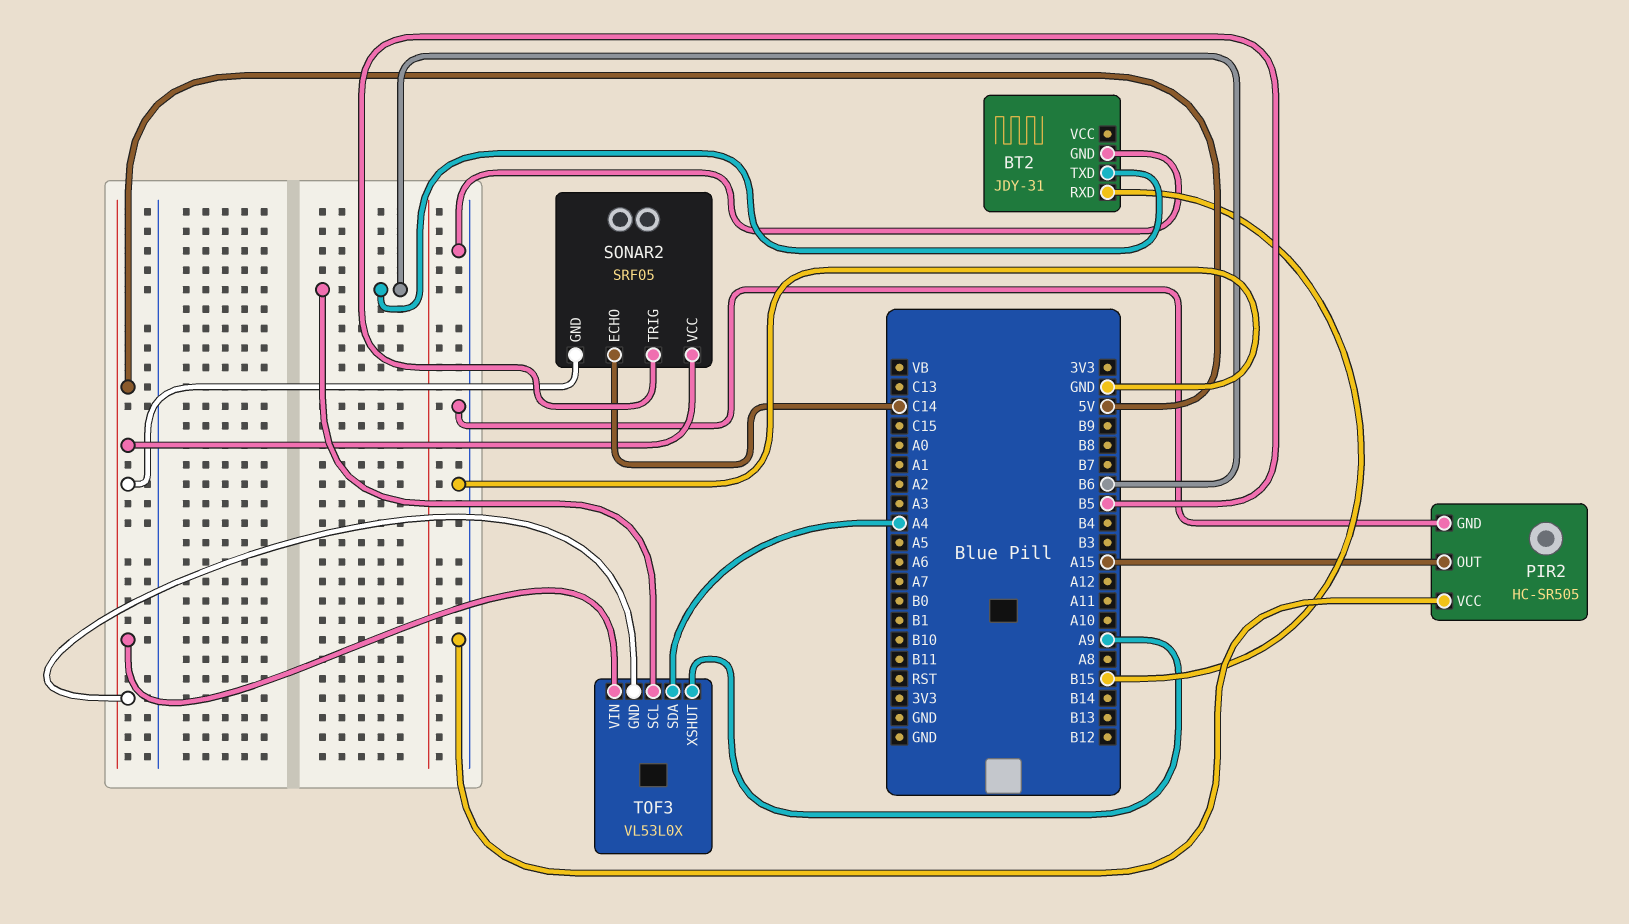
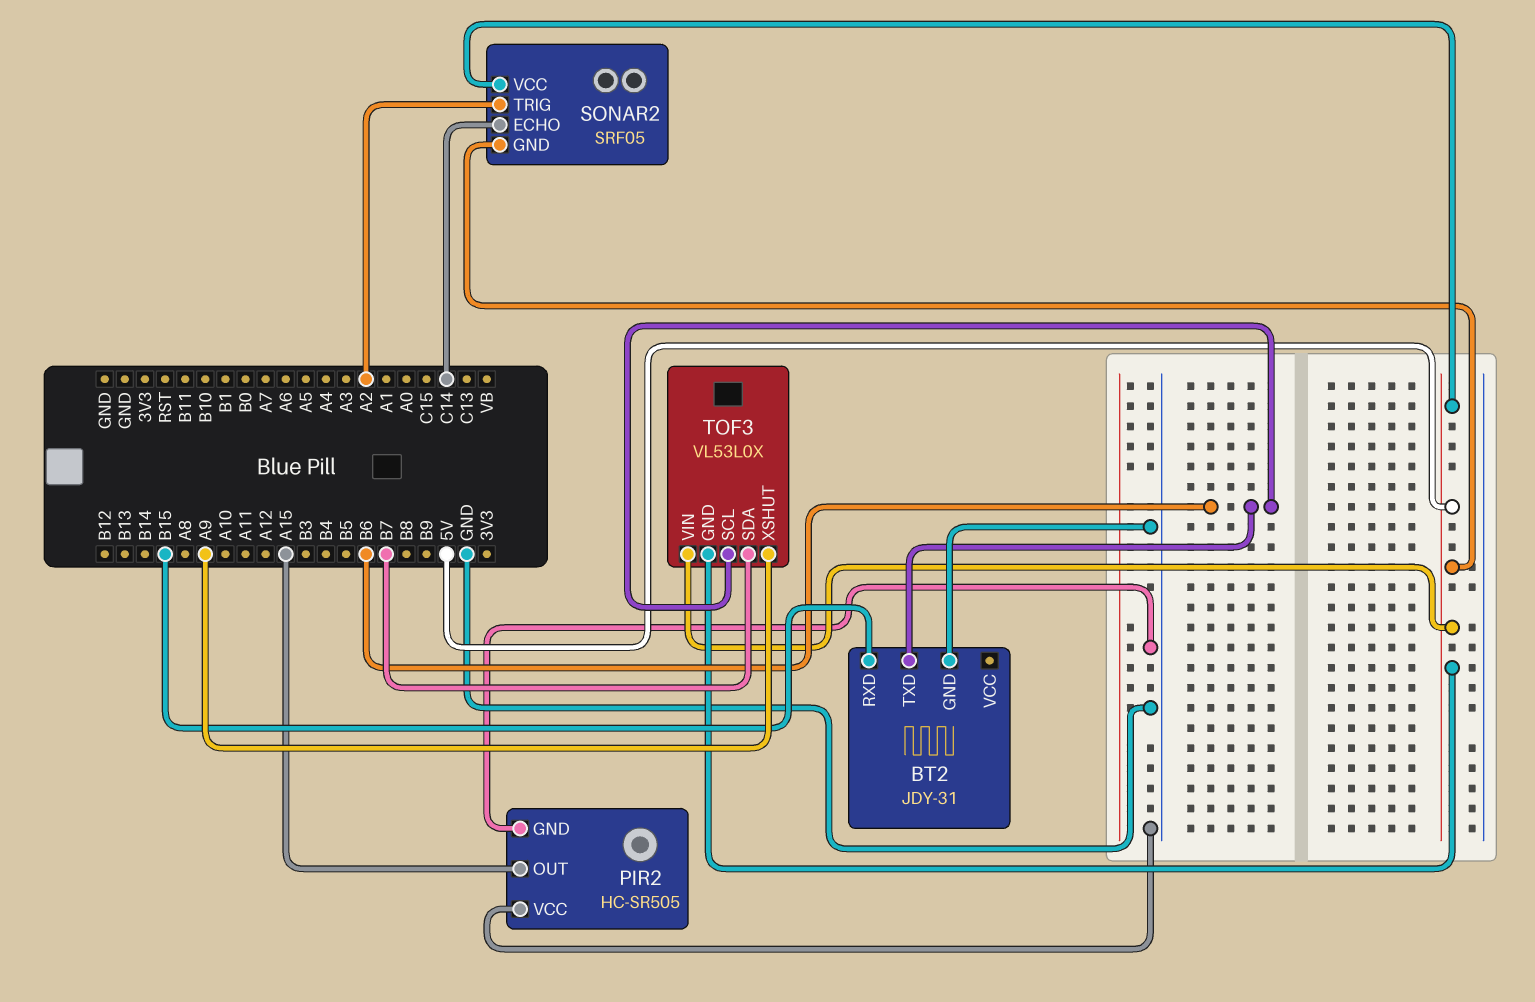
SONAR2 pin TRIG: B5 -> A2
TOF3 pin SDA: A4 -> B7

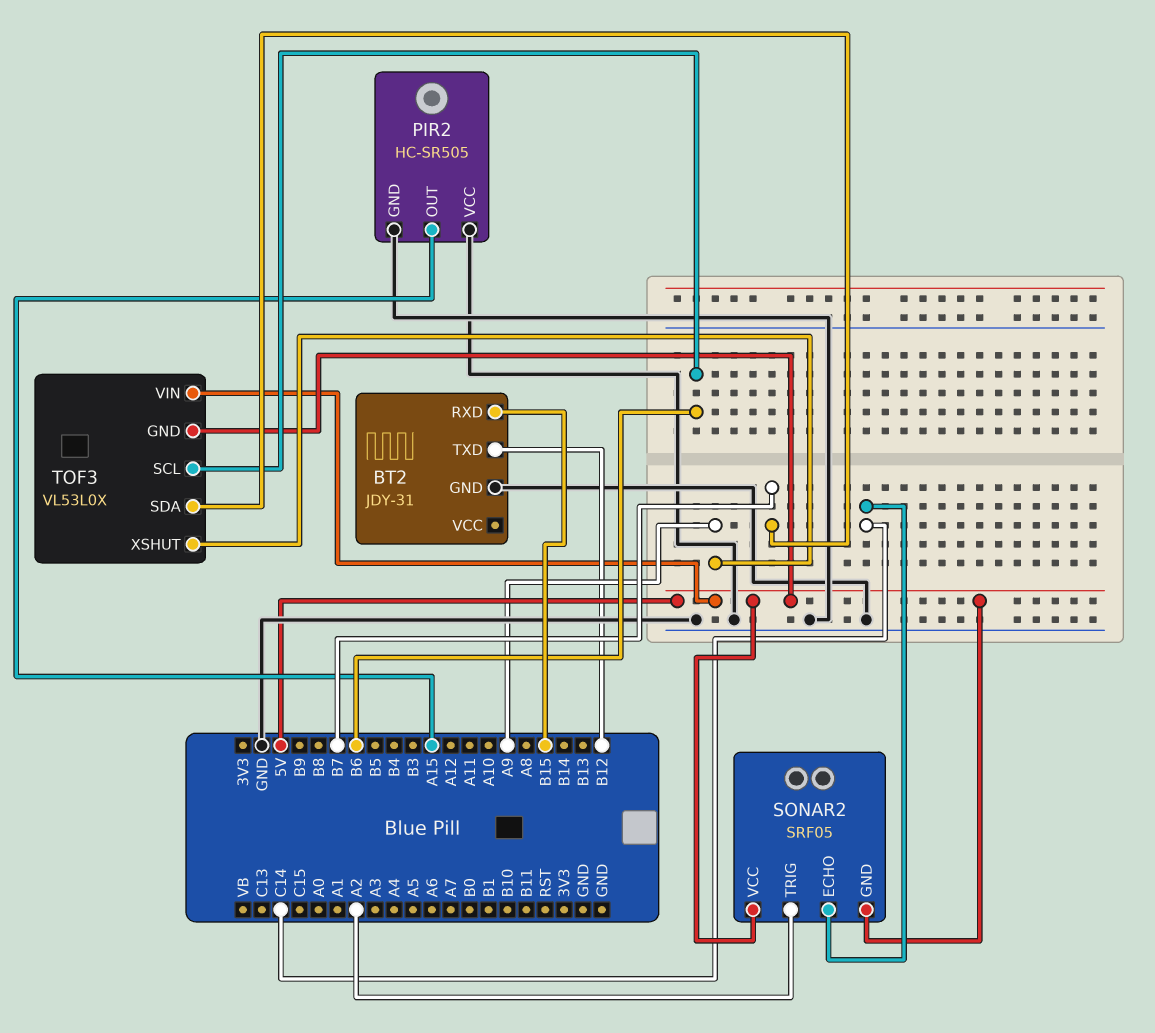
BT2 pin TXD: B6 -> B12

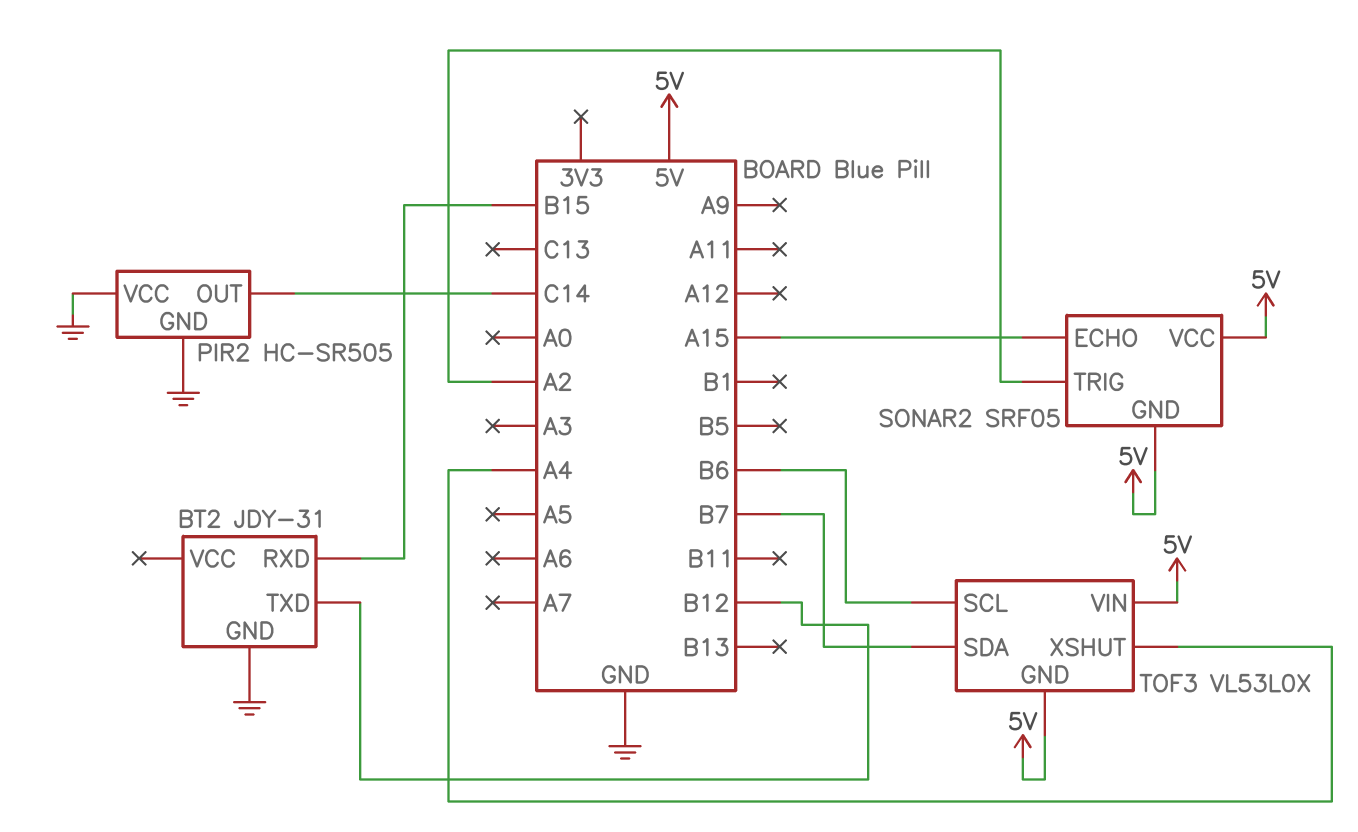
PIR2 pin OUT: A15 -> C14
SONAR2 pin ECHO: C14 -> A15
TOF3 pin XSHUT: A9 -> A4

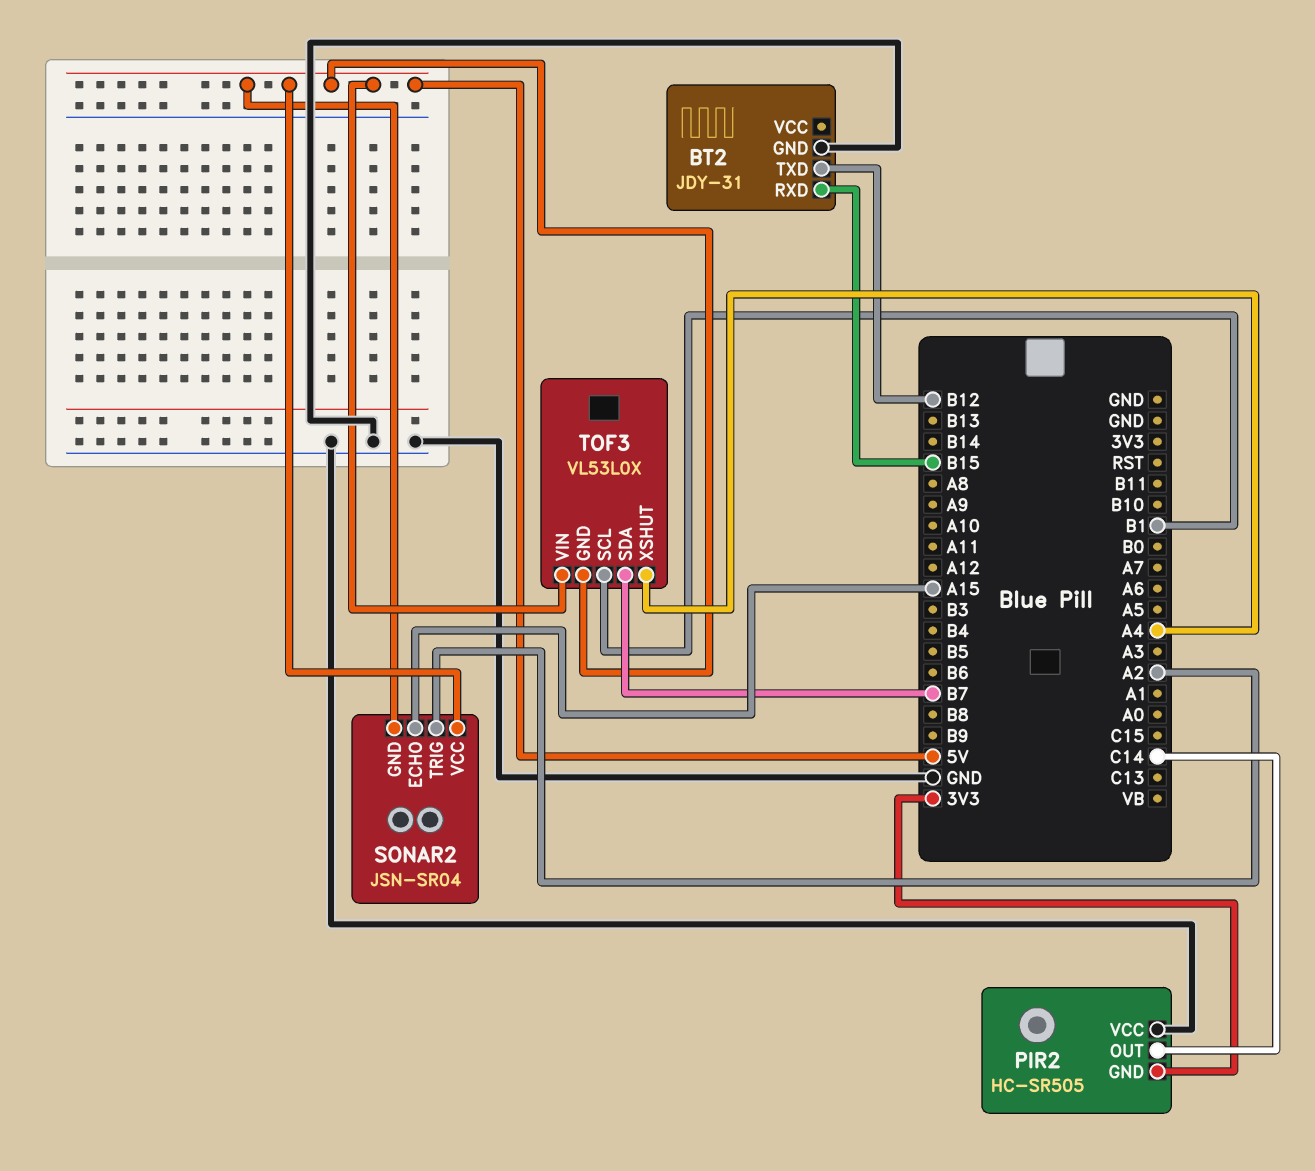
PIR2 pin GND: GND -> 3V3
SONAR2: SRF05 -> JSN-SR04
TOF3 pin SCL: B6 -> B1

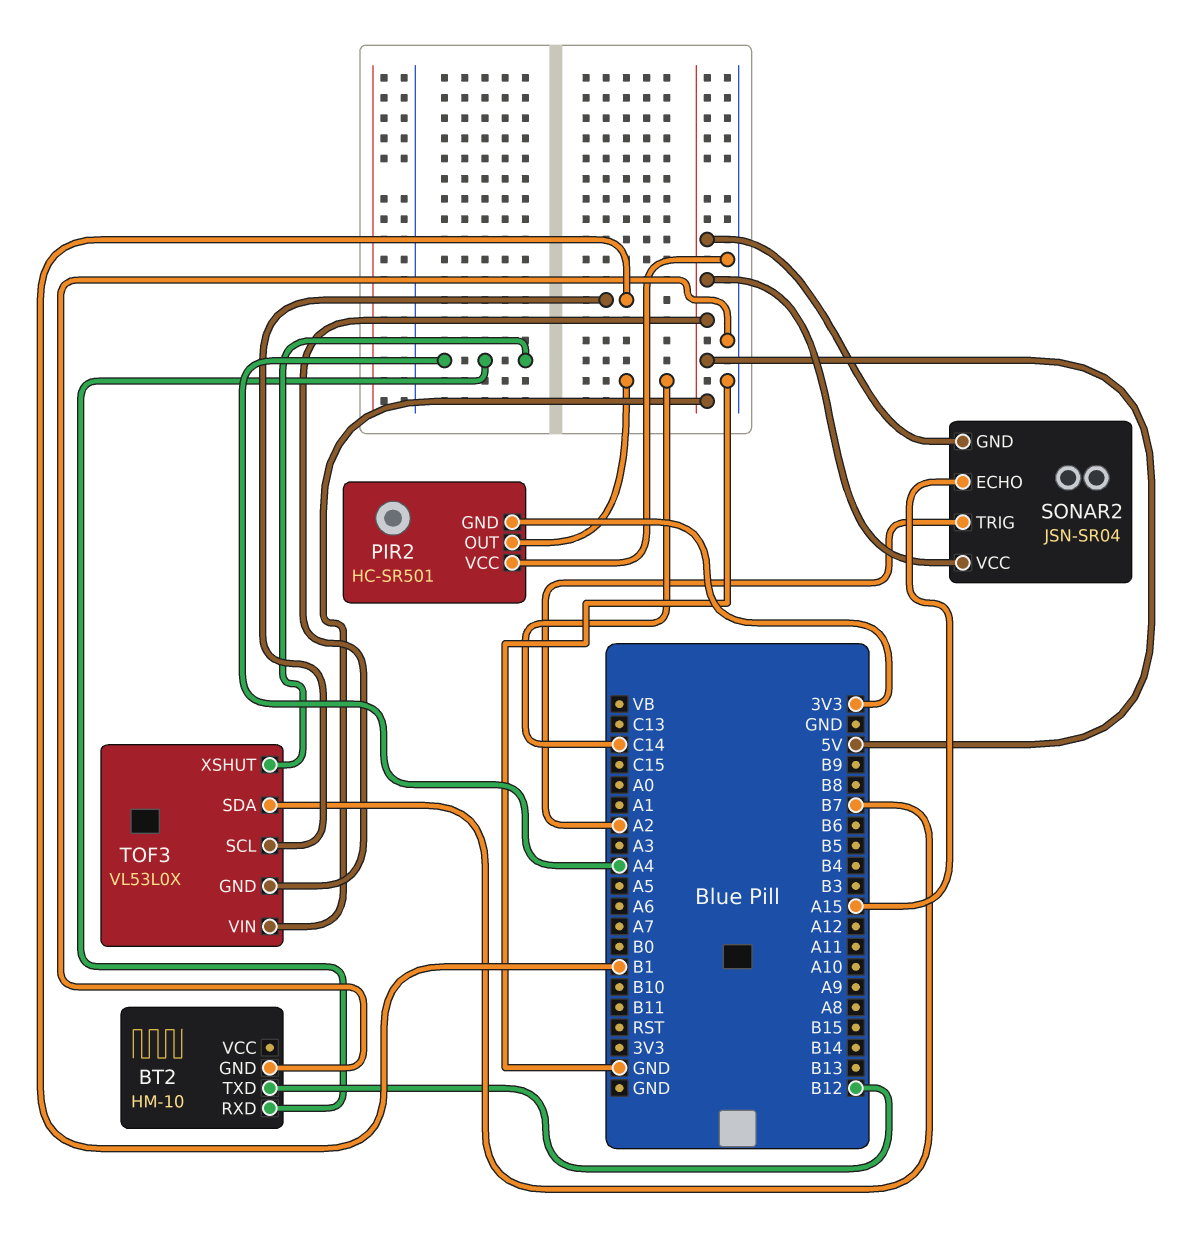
BT2: JDY-31 -> HM-10
BT2 pin RXD: B15 -> A4
PIR2: HC-SR505 -> HC-SR501

